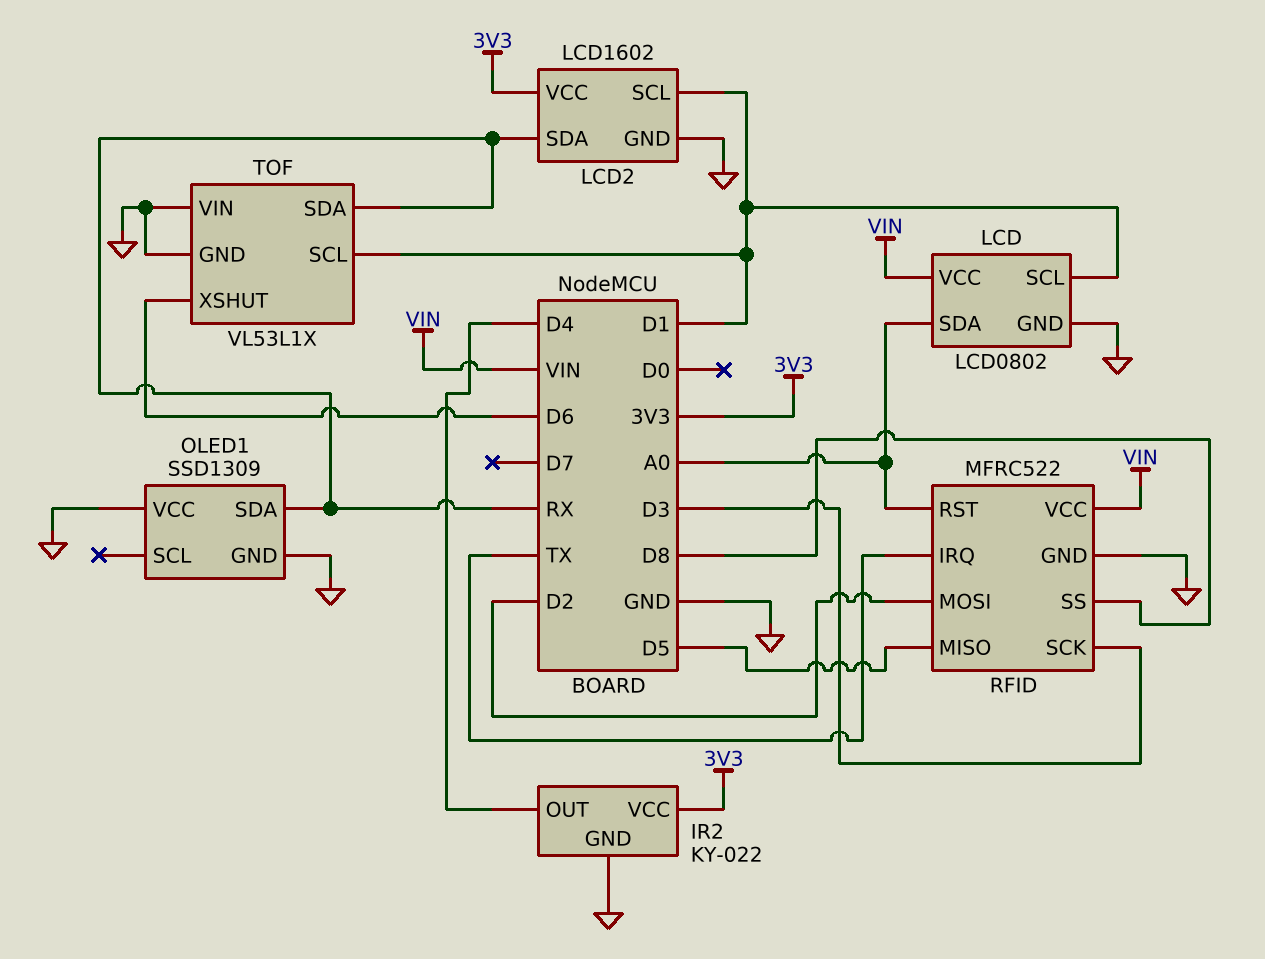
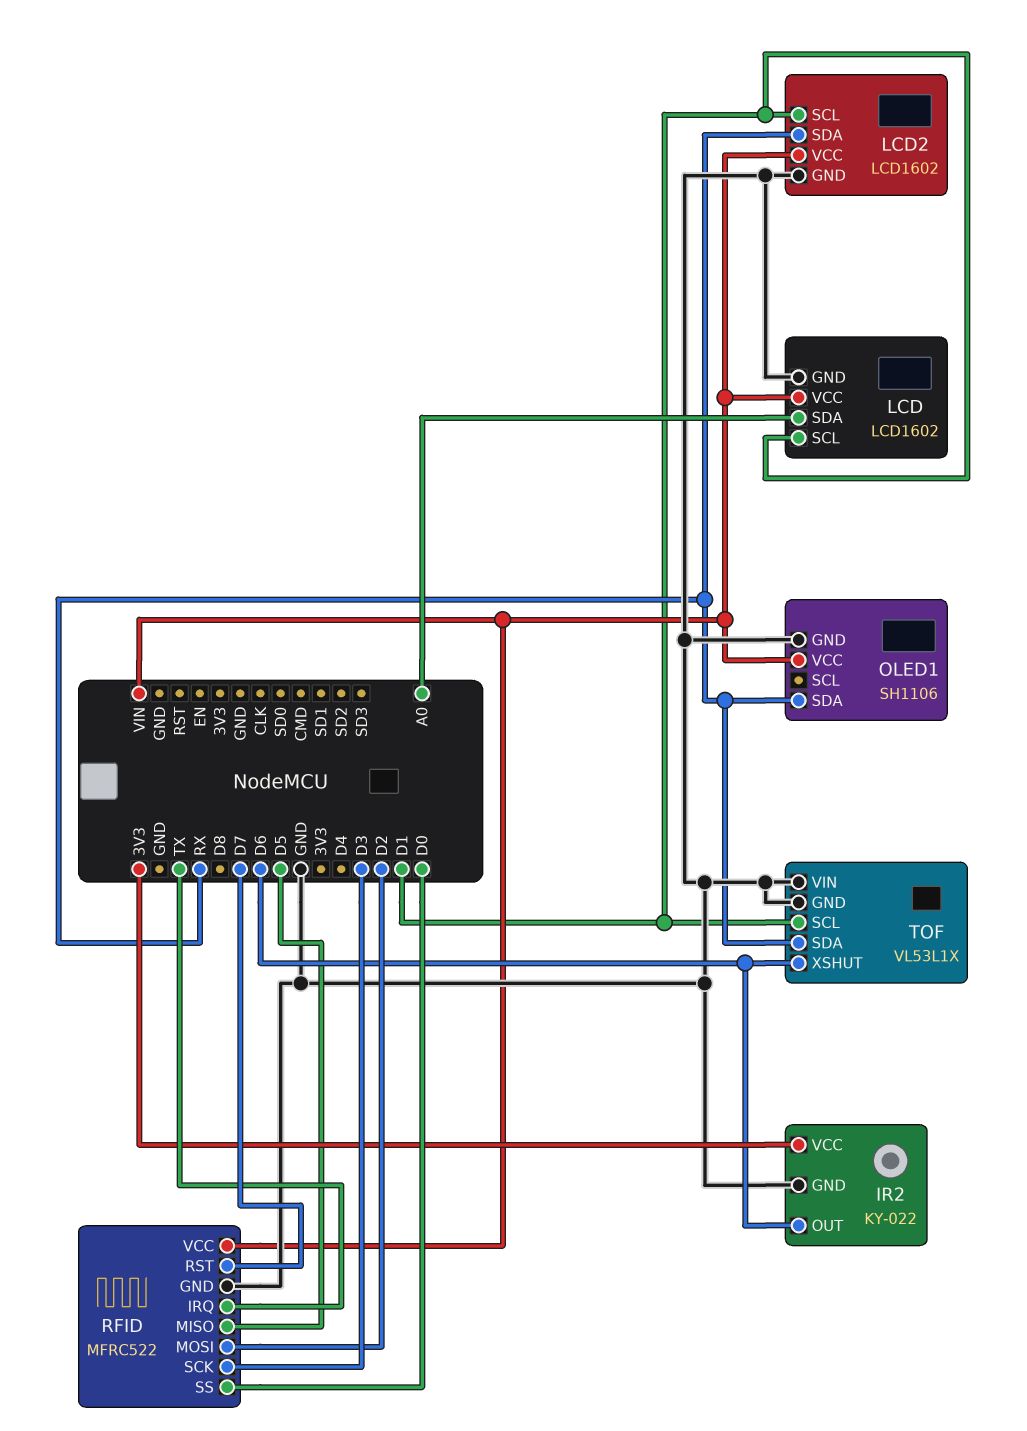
IR2 pin OUT: D4 -> D6
LCD: LCD0802 -> LCD1602
LCD2 pin VCC: 3V3 -> VIN
OLED1: SSD1309 -> SH1106
OLED1 pin VCC: GND -> VIN
RFID pin RST: A0 -> D7
RFID pin SS: D8 -> D0

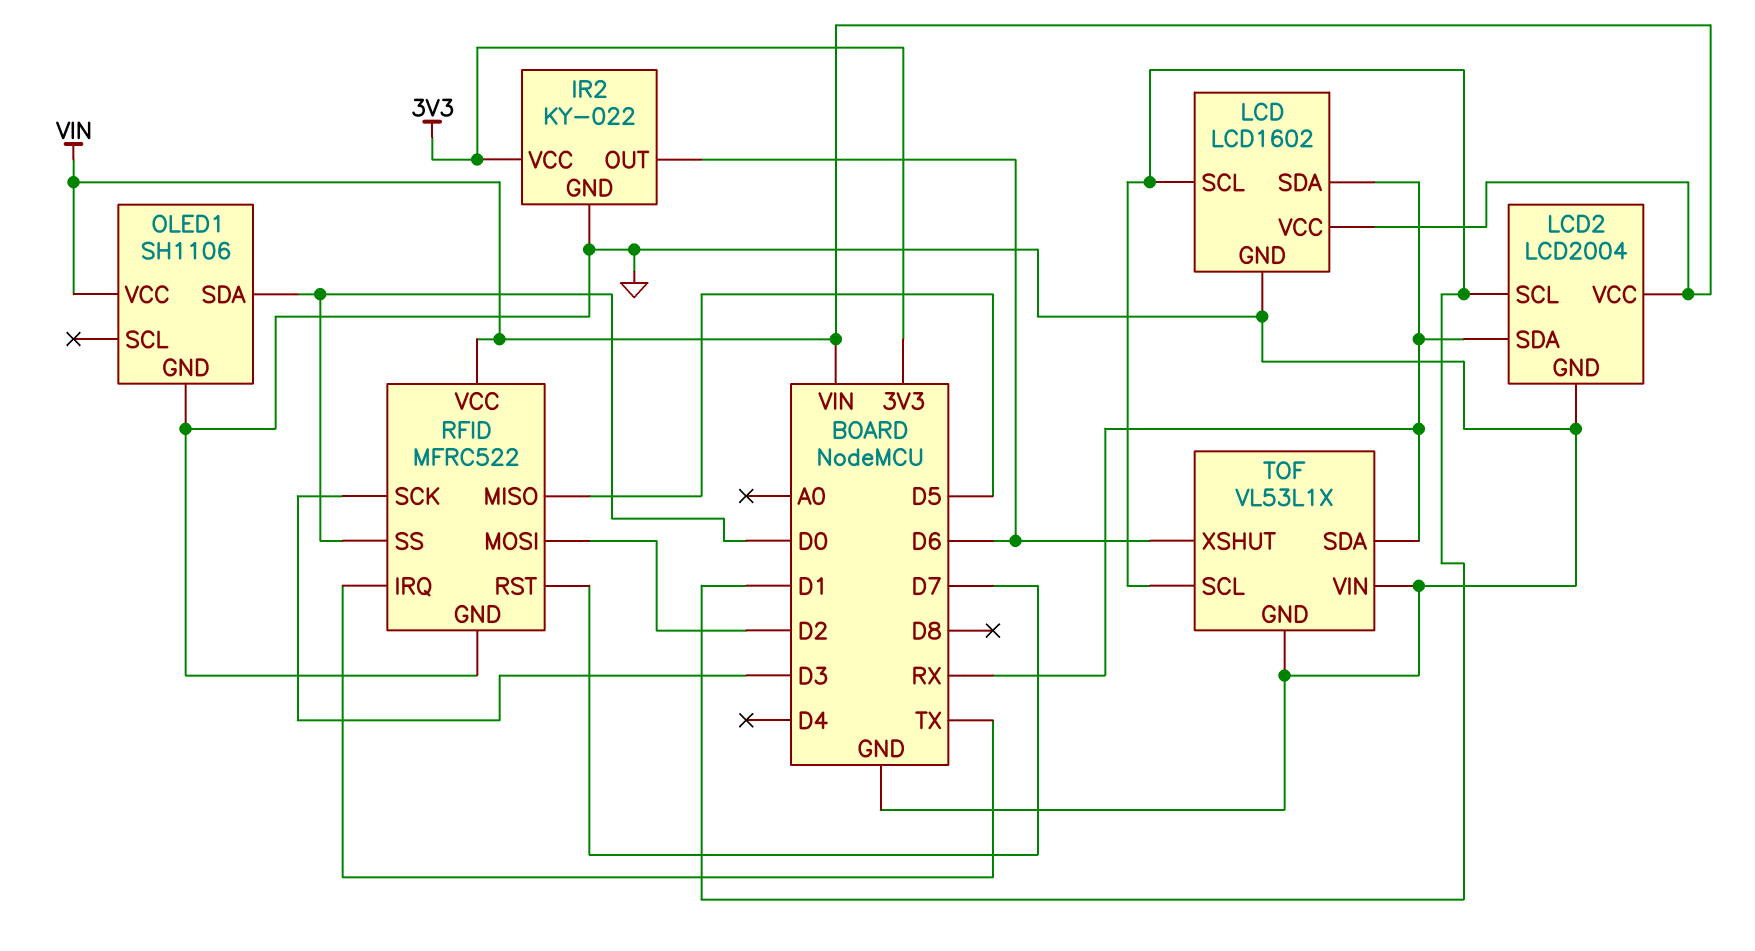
LCD pin SDA: A0 -> RX
LCD2: LCD1602 -> LCD2004
OLED1 pin SDA: RX -> D0

